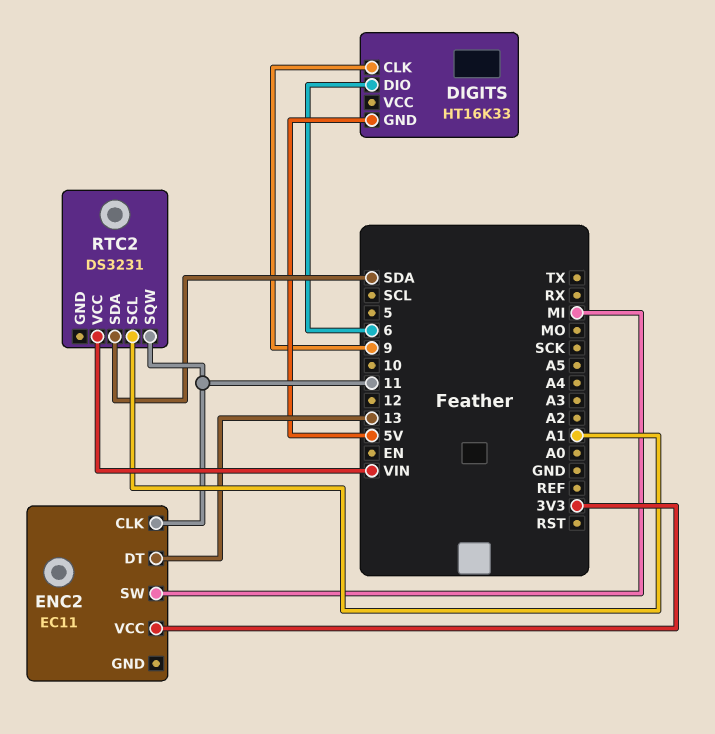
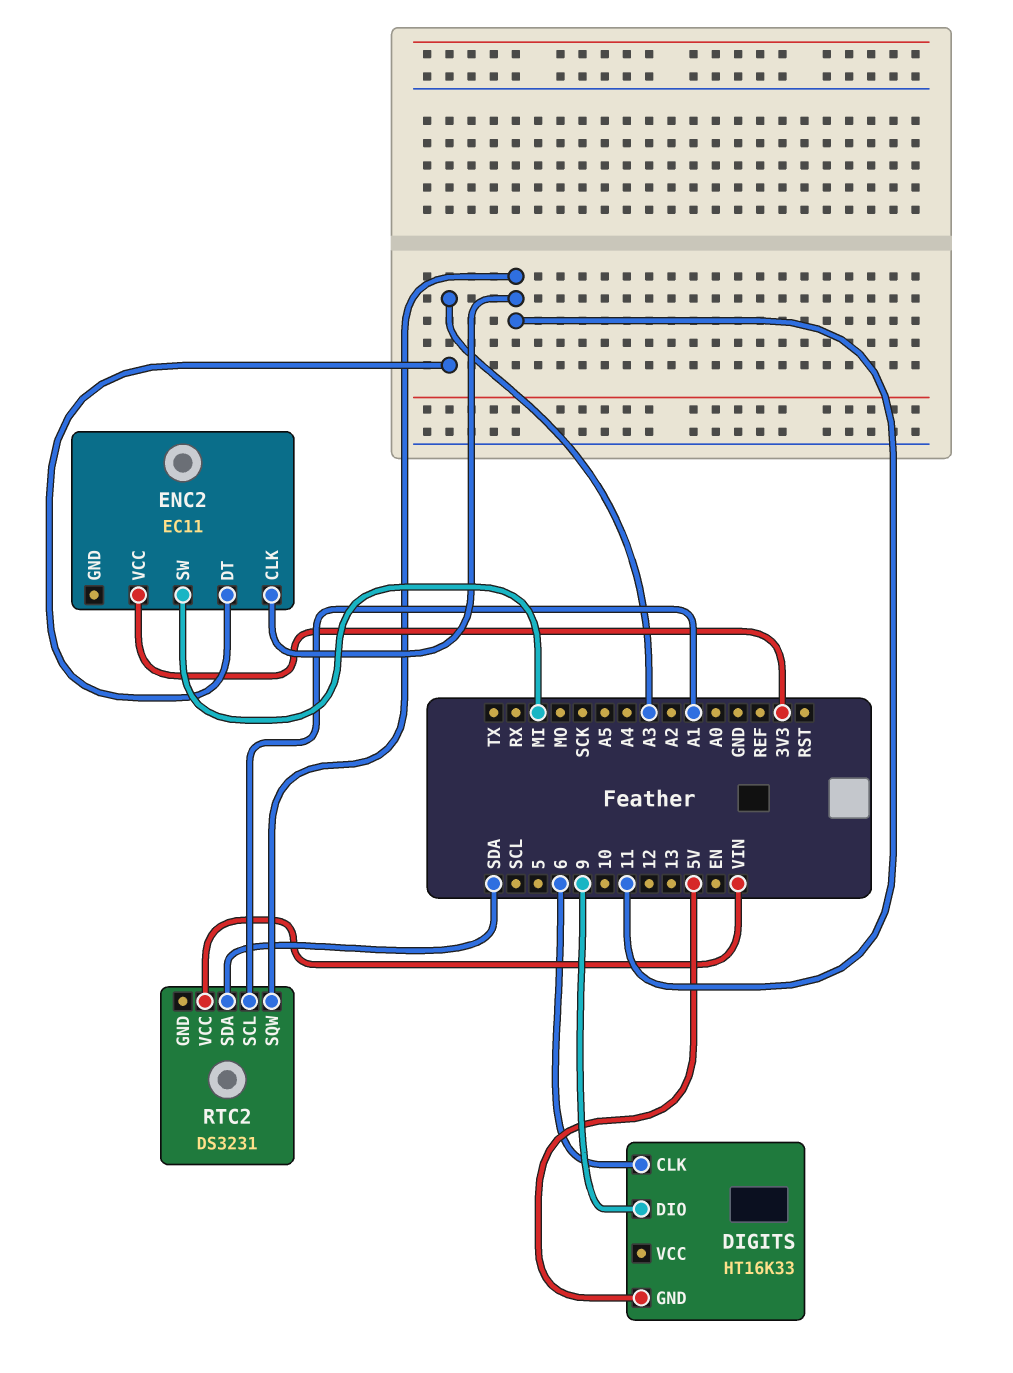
DIGITS pin CLK: 9 -> 6
DIGITS pin DIO: 6 -> 9
ENC2 pin DT: 13 -> A3

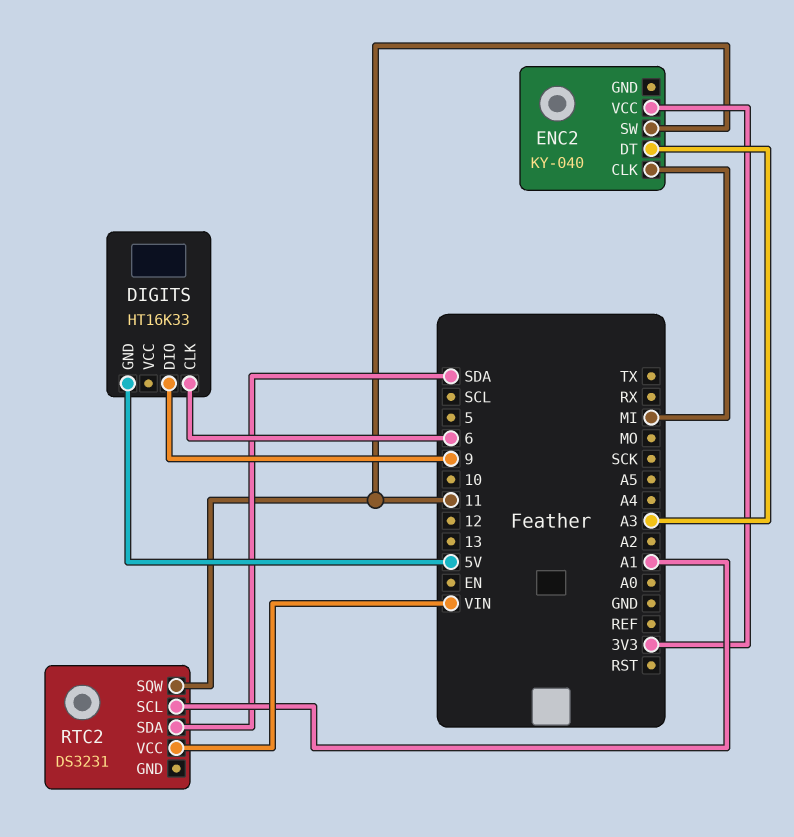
ENC2: EC11 -> KY-040
ENC2 pin CLK: 11 -> MI
ENC2 pin SW: MI -> 11

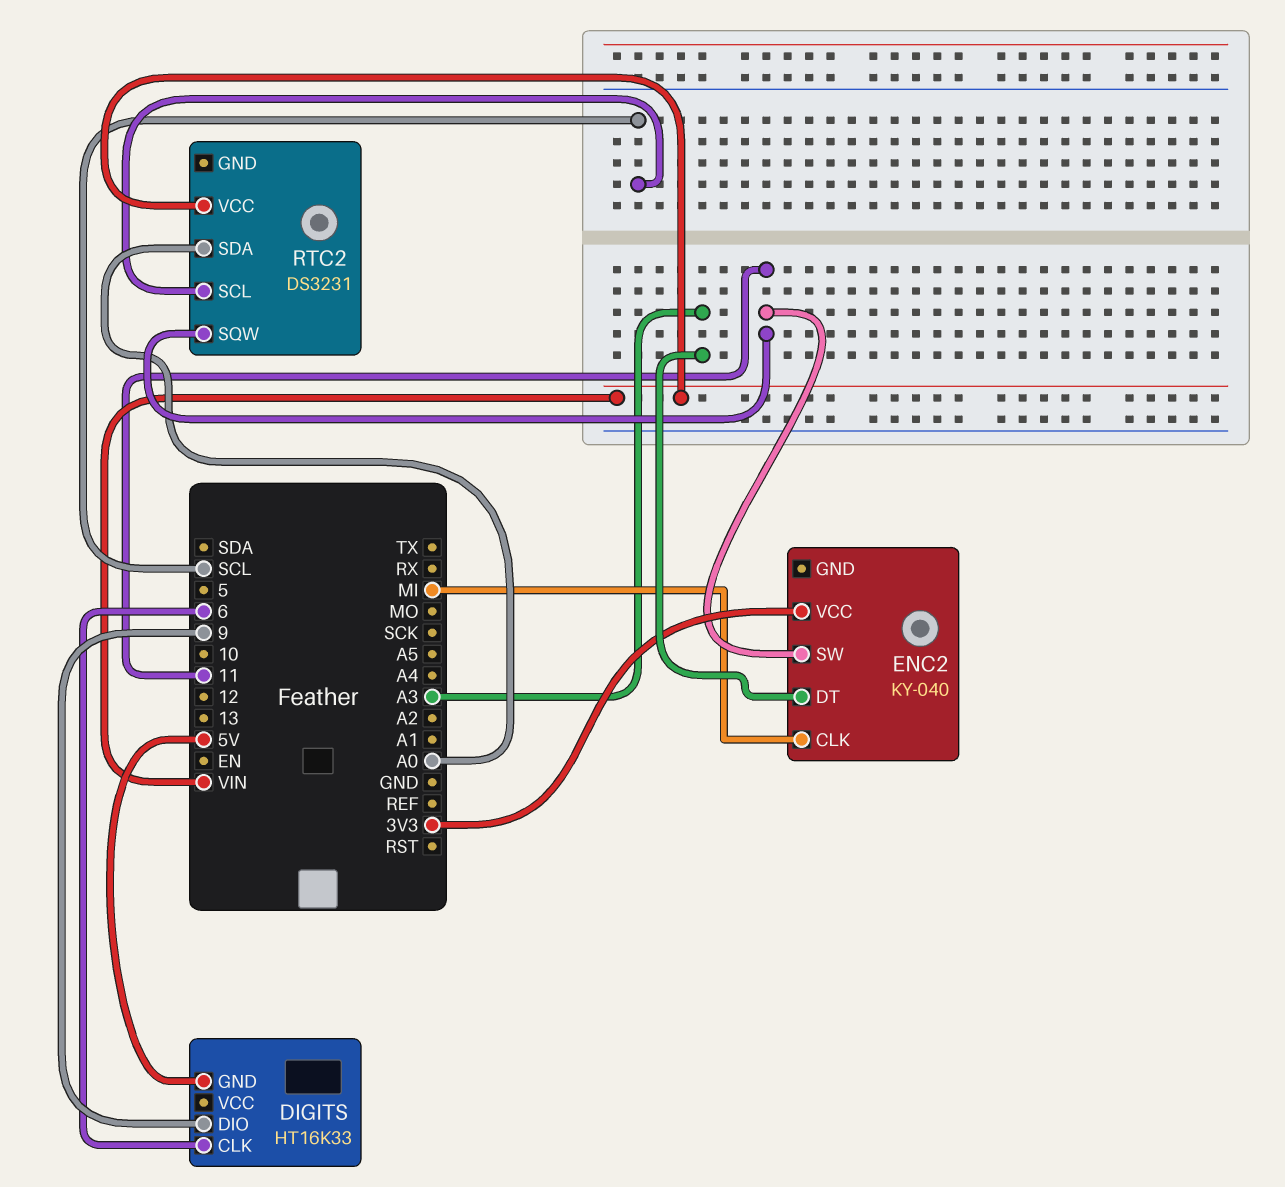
RTC2 pin SCL: A1 -> SCL
RTC2 pin SDA: SDA -> A0

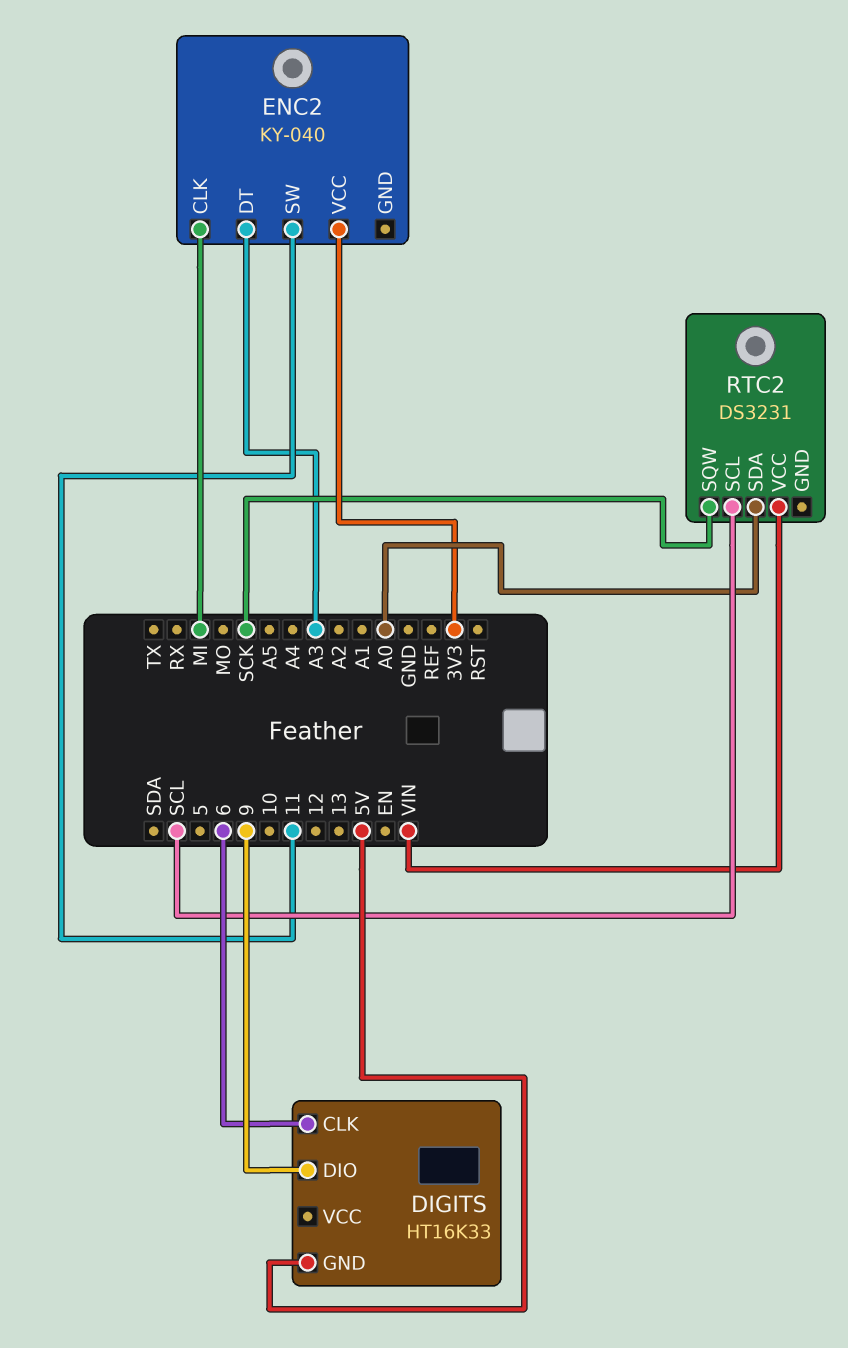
RTC2 pin SQW: 11 -> SCK

